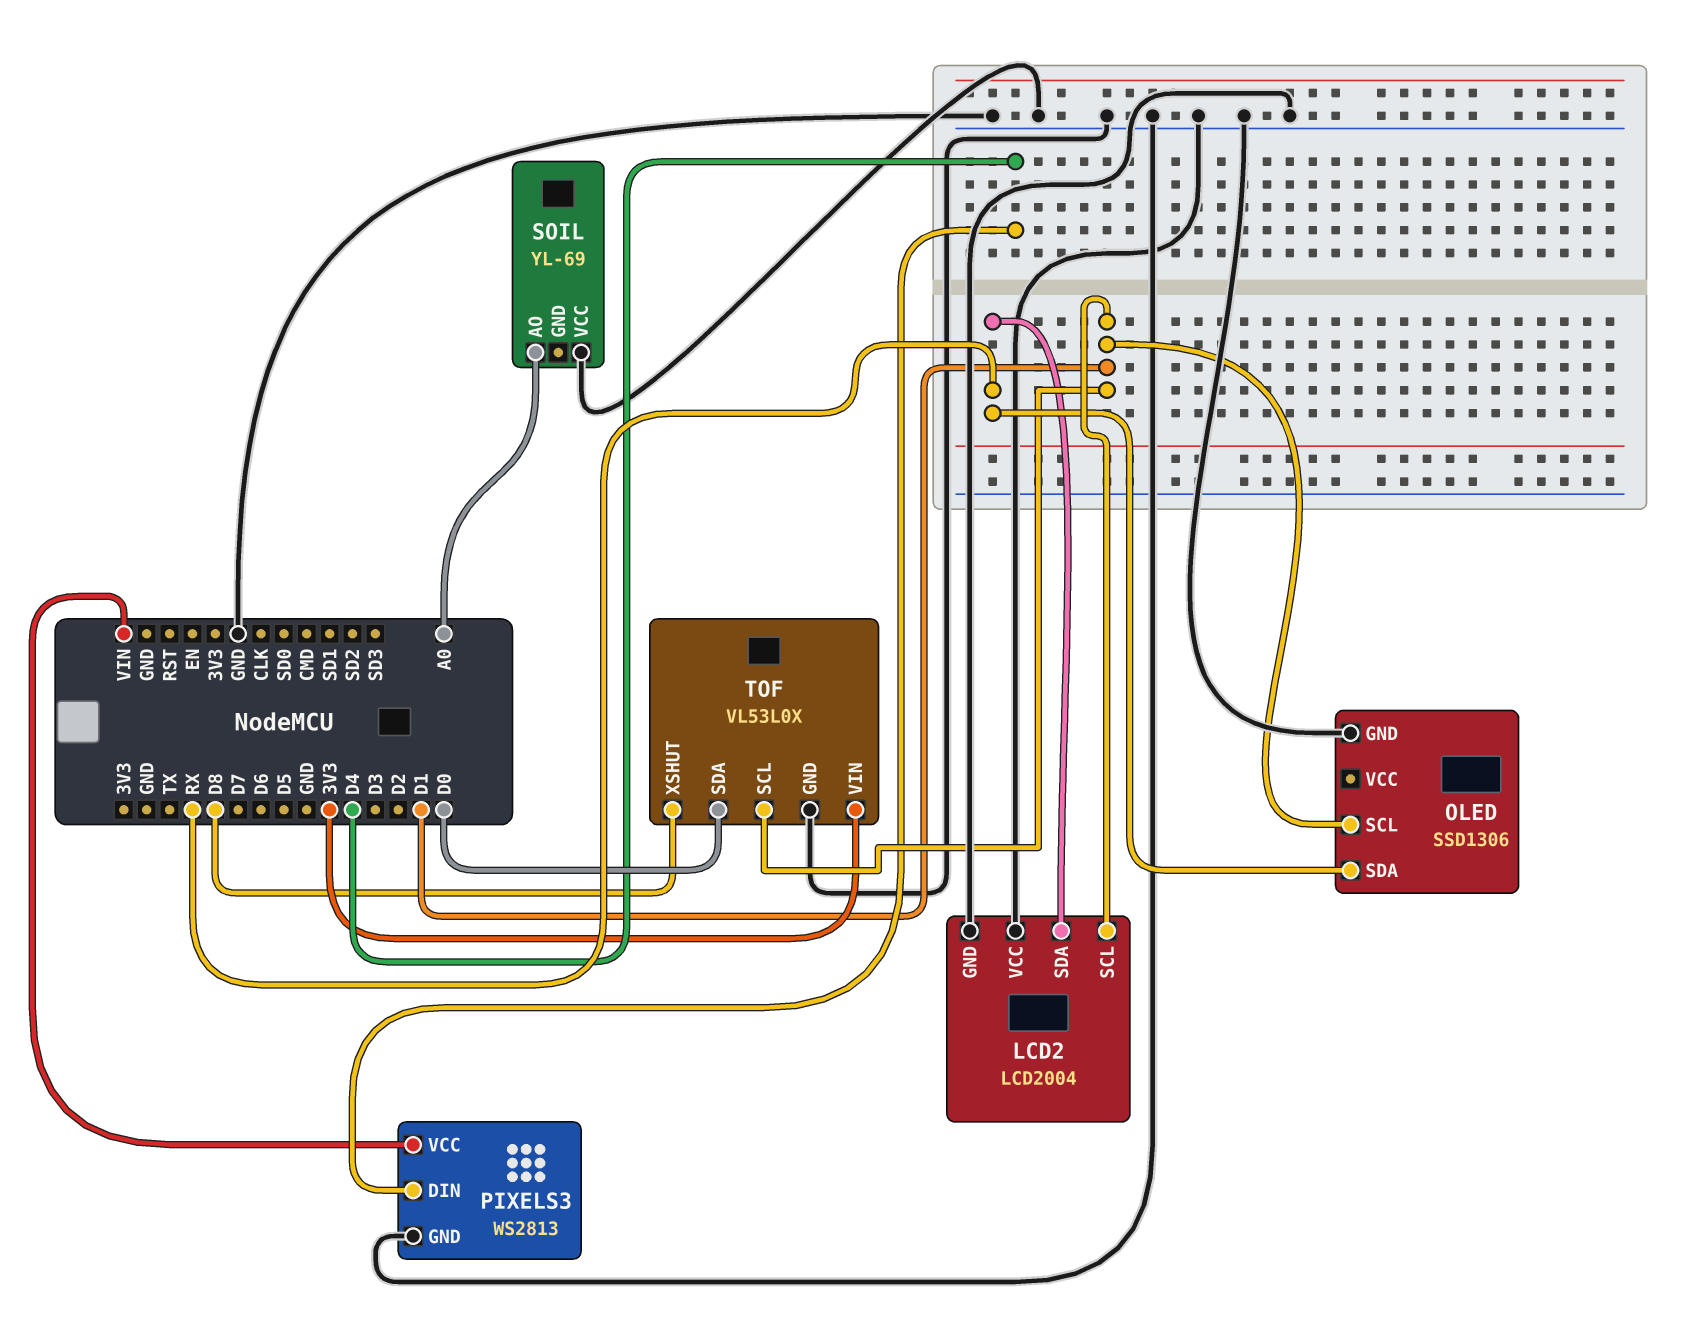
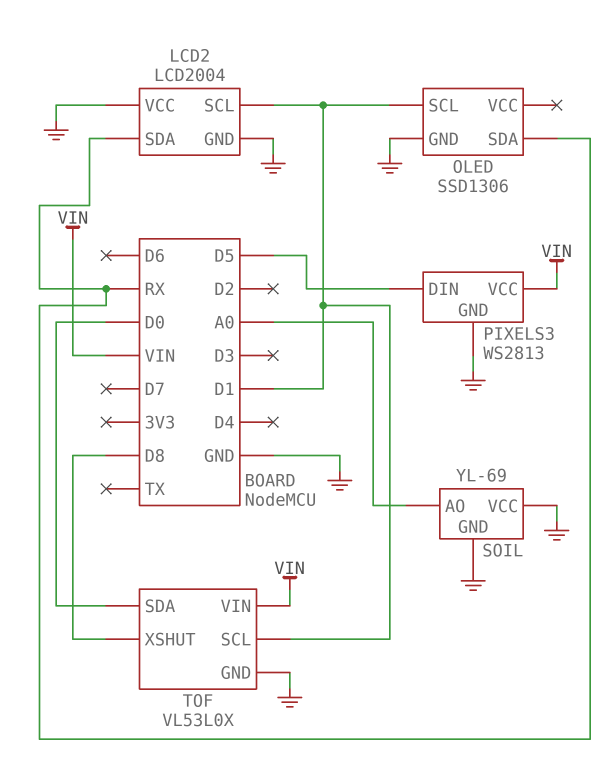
PIXELS3 pin DIN: D4 -> D5
SOIL pin GND: none -> GND
TOF pin VIN: 3V3 -> VIN

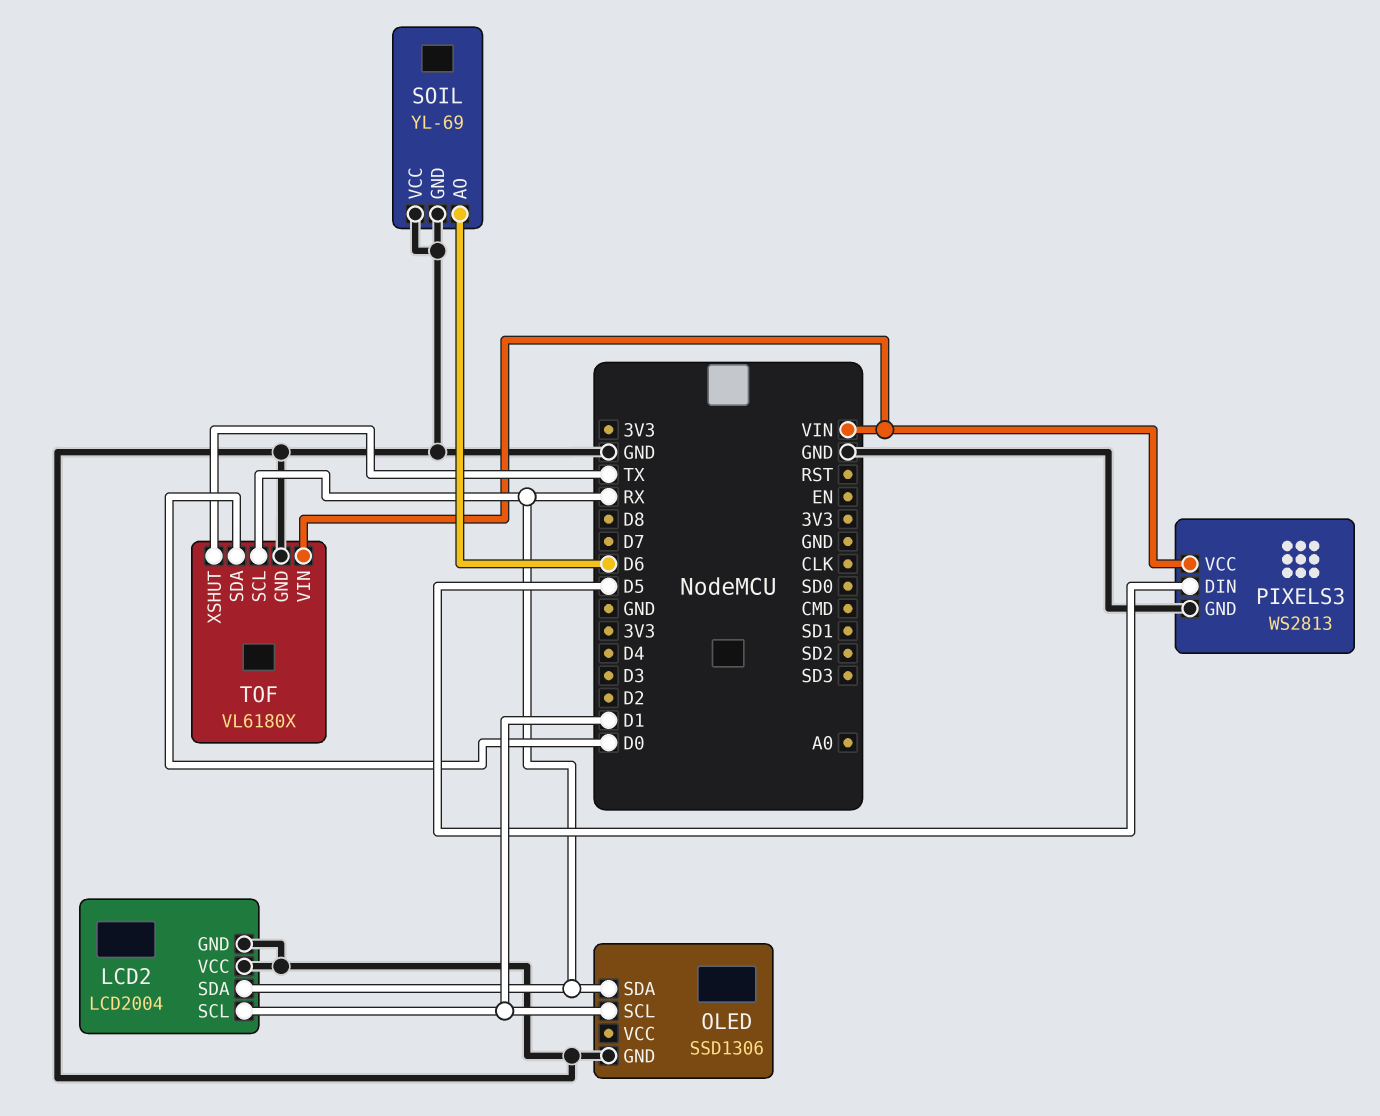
SOIL pin AO: A0 -> D6
TOF: VL53L0X -> VL6180X
TOF pin SCL: D1 -> RX
TOF pin XSHUT: D8 -> TX

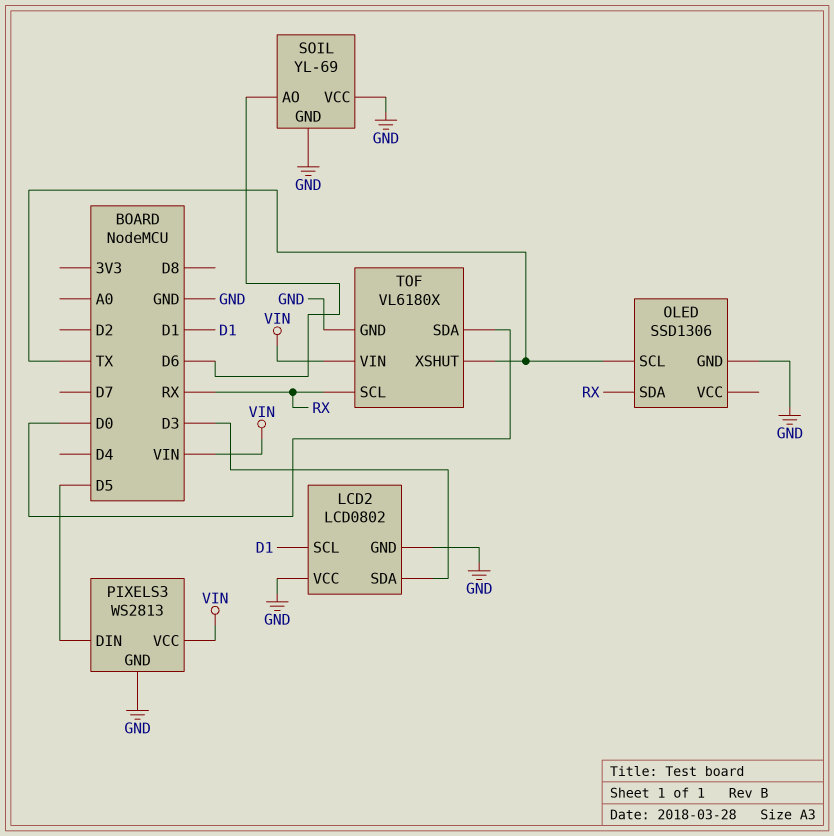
LCD2: LCD2004 -> LCD0802
LCD2 pin SDA: RX -> D3
OLED pin SCL: D1 -> TX

